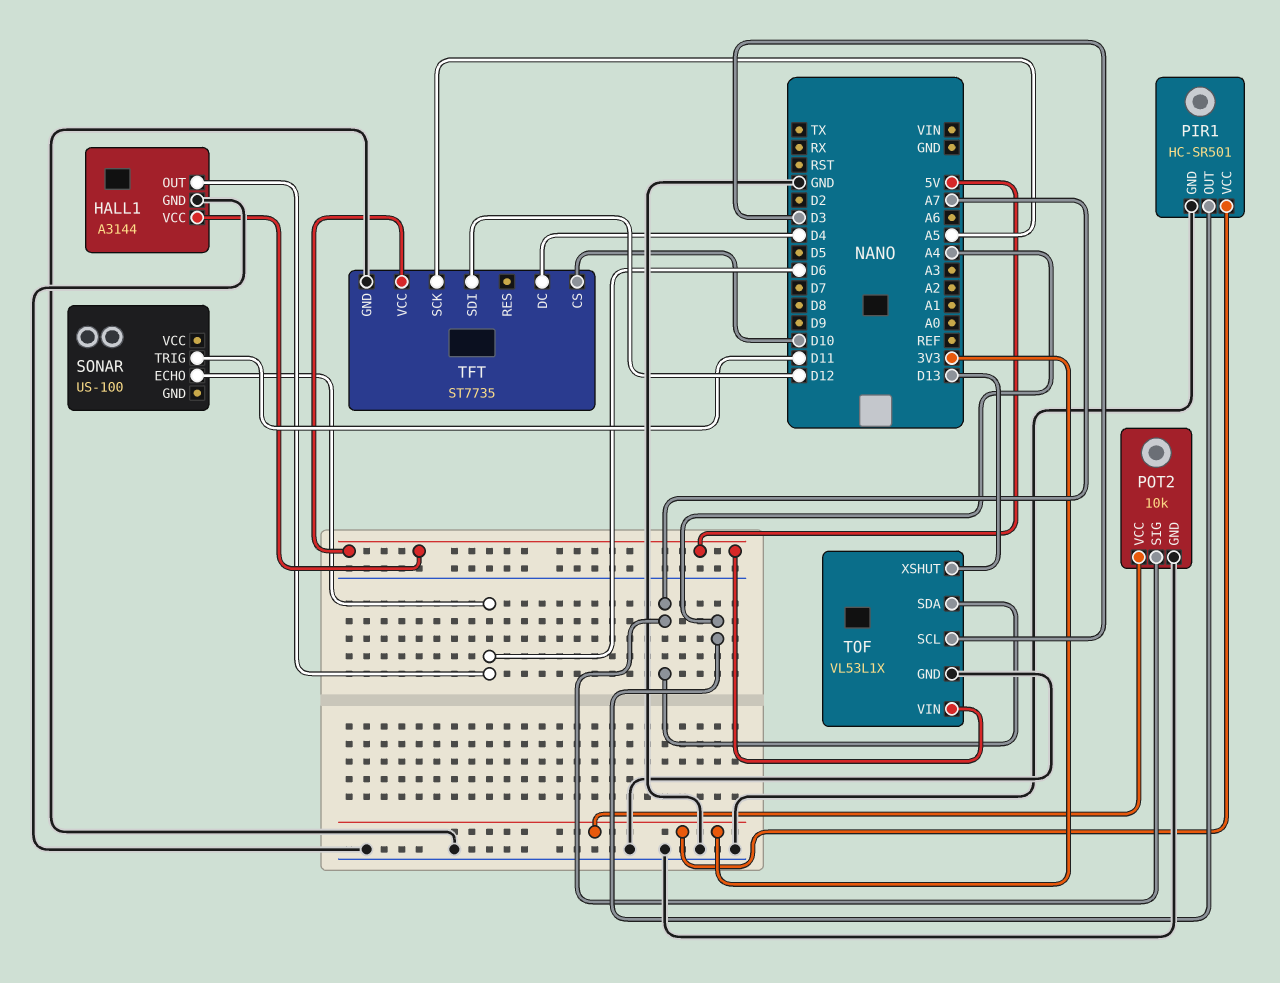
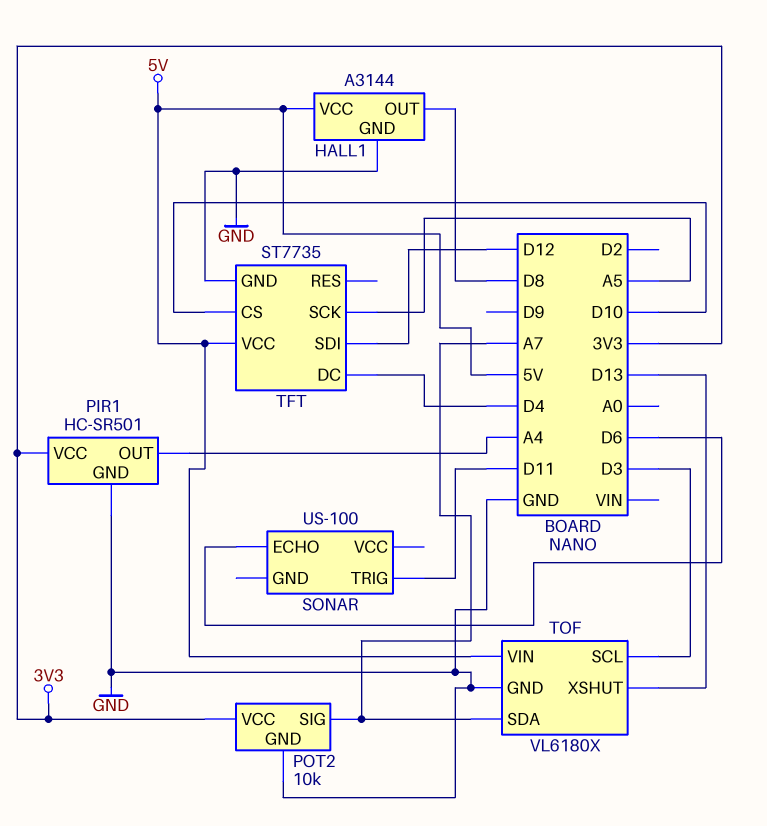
HALL1 pin OUT: D6 -> D8
TOF: VL53L1X -> VL6180X

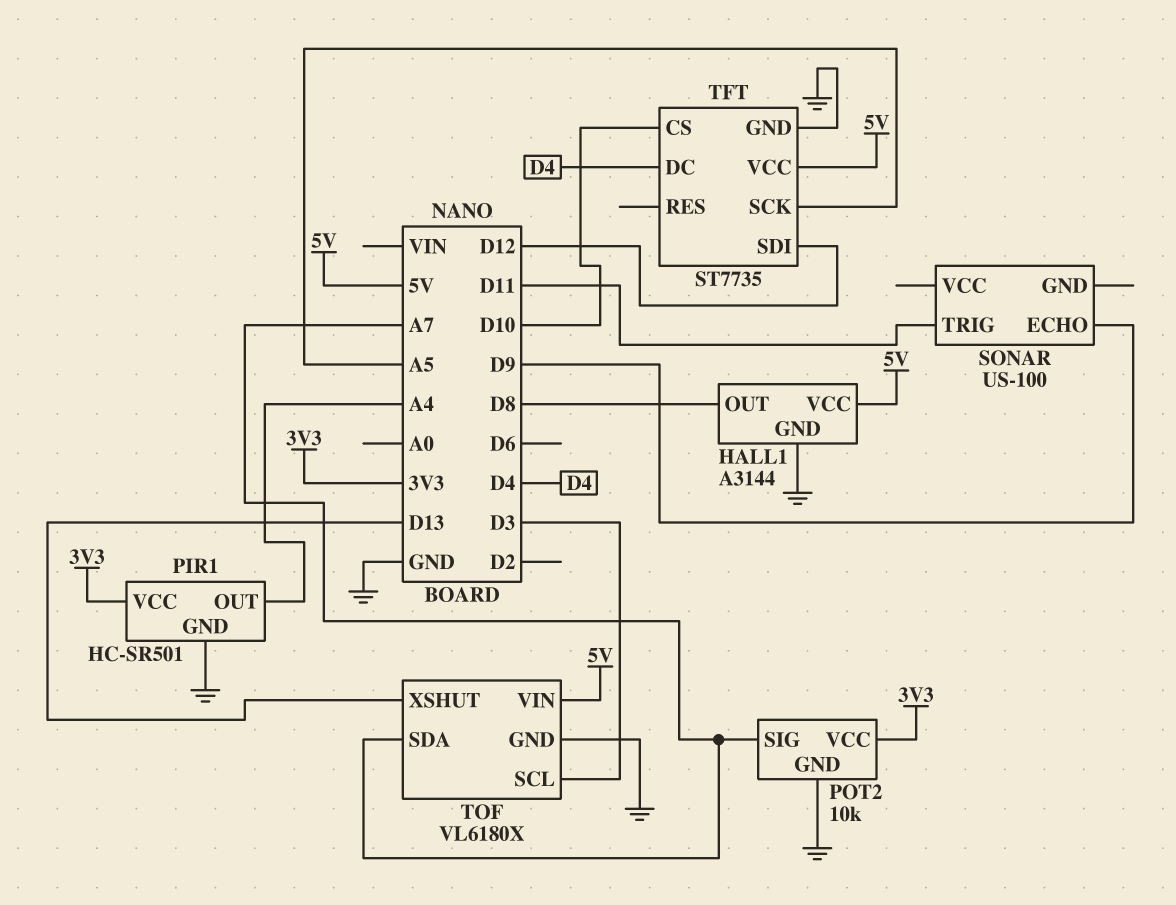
SONAR pin ECHO: D6 -> D9

